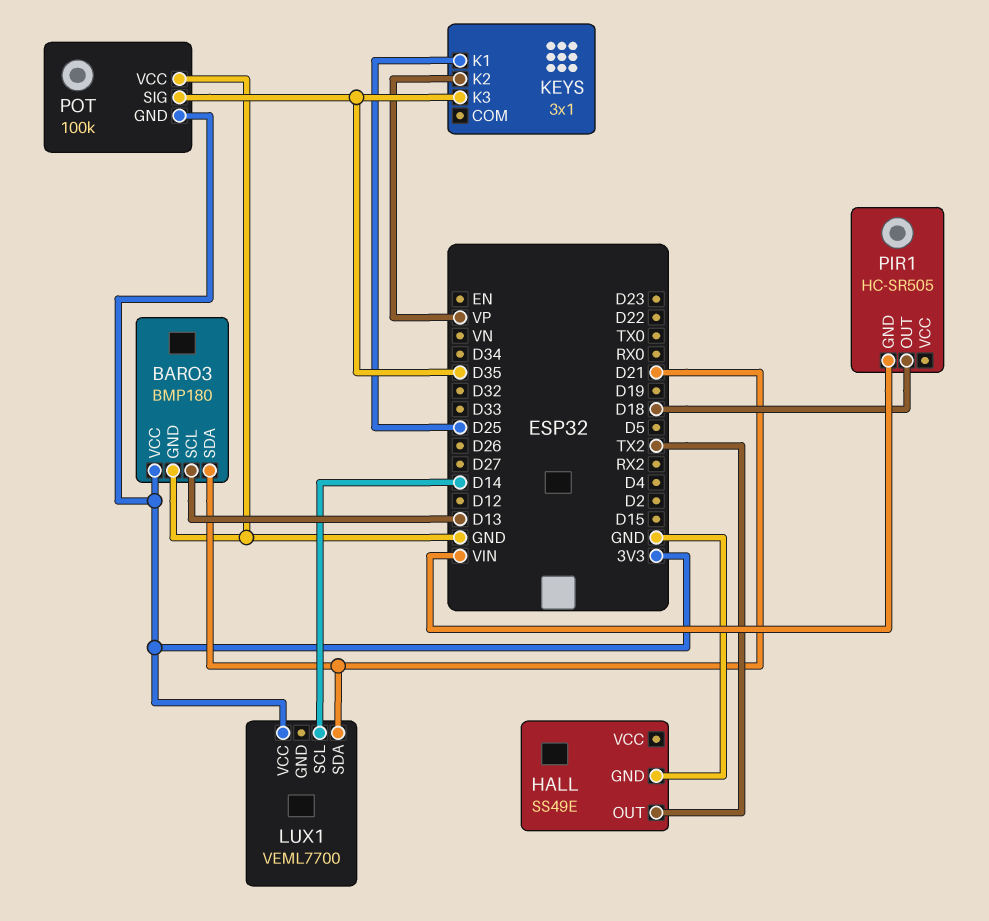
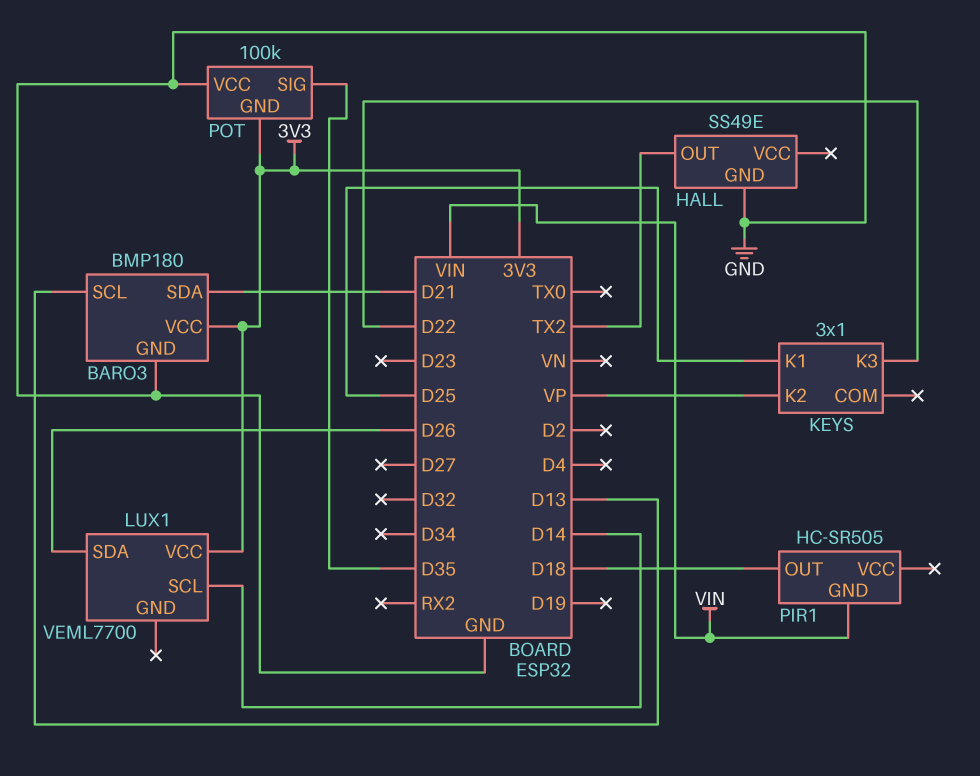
KEYS pin K3: D35 -> D22
LUX1 pin SDA: D21 -> D26

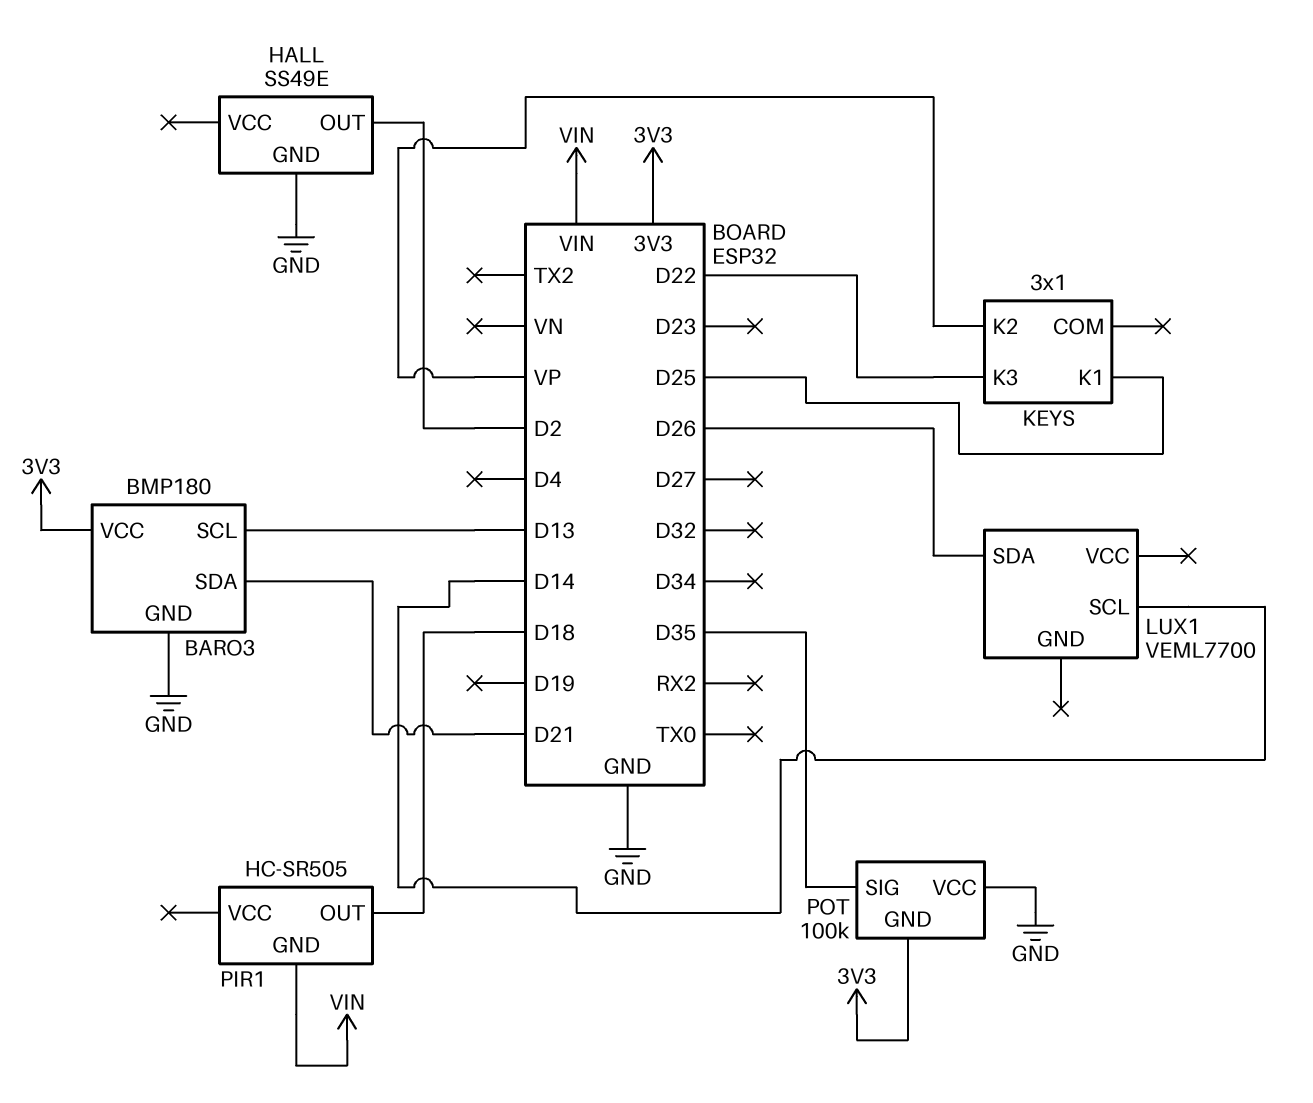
HALL pin OUT: TX2 -> D2
LUX1 pin VCC: 3V3 -> none

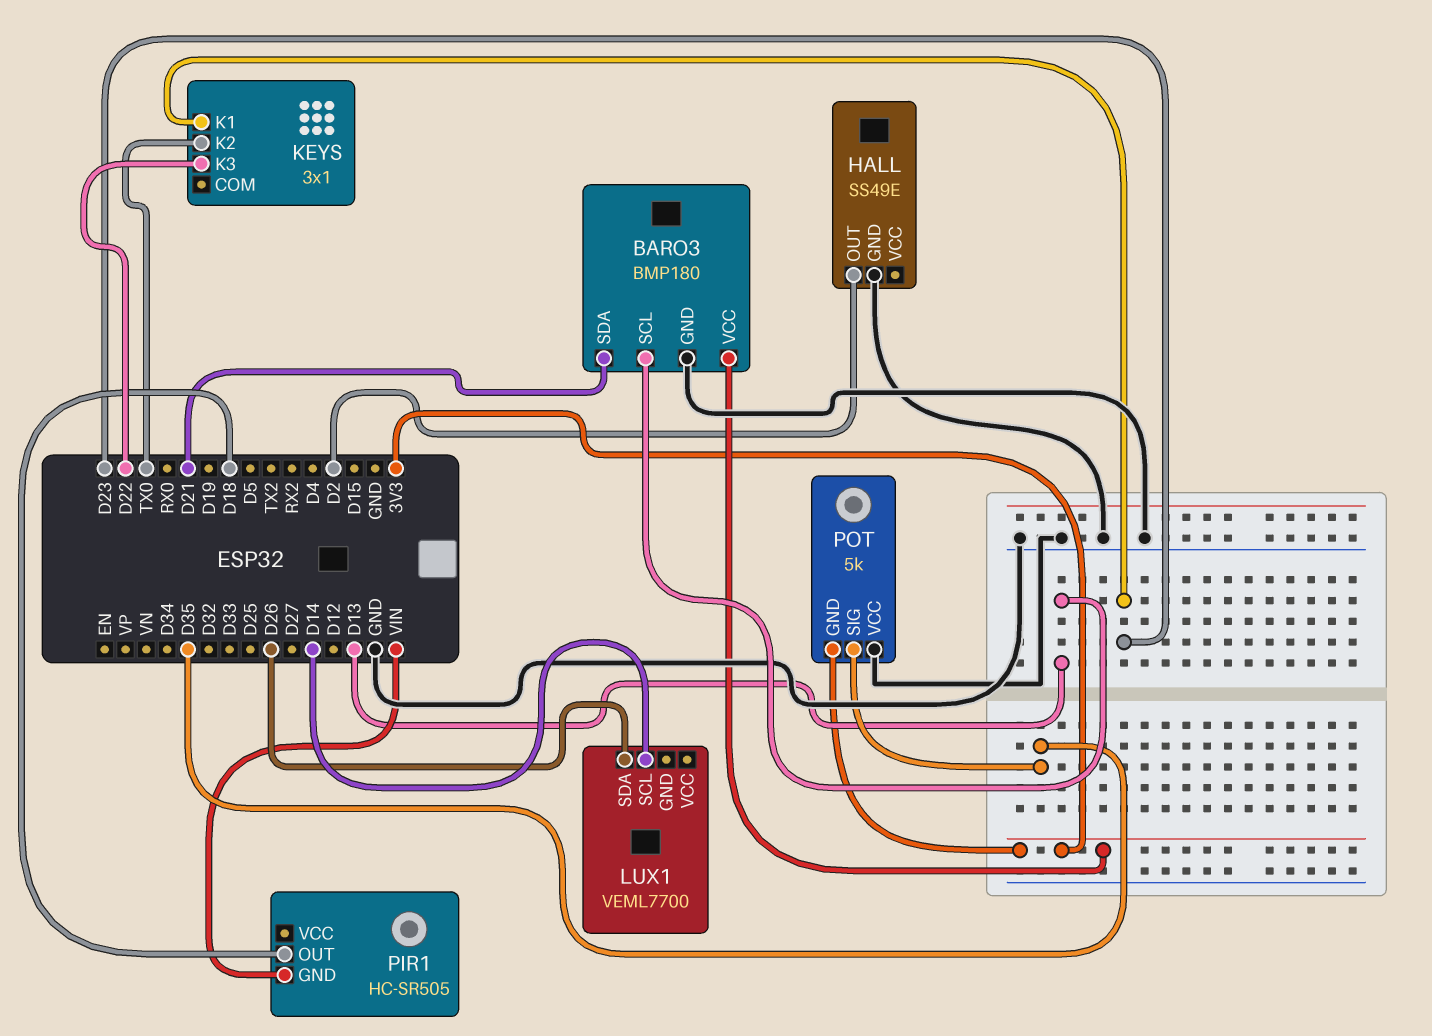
KEYS pin K1: D25 -> D23
KEYS pin K2: VP -> TX0
POT: 100k -> 5k

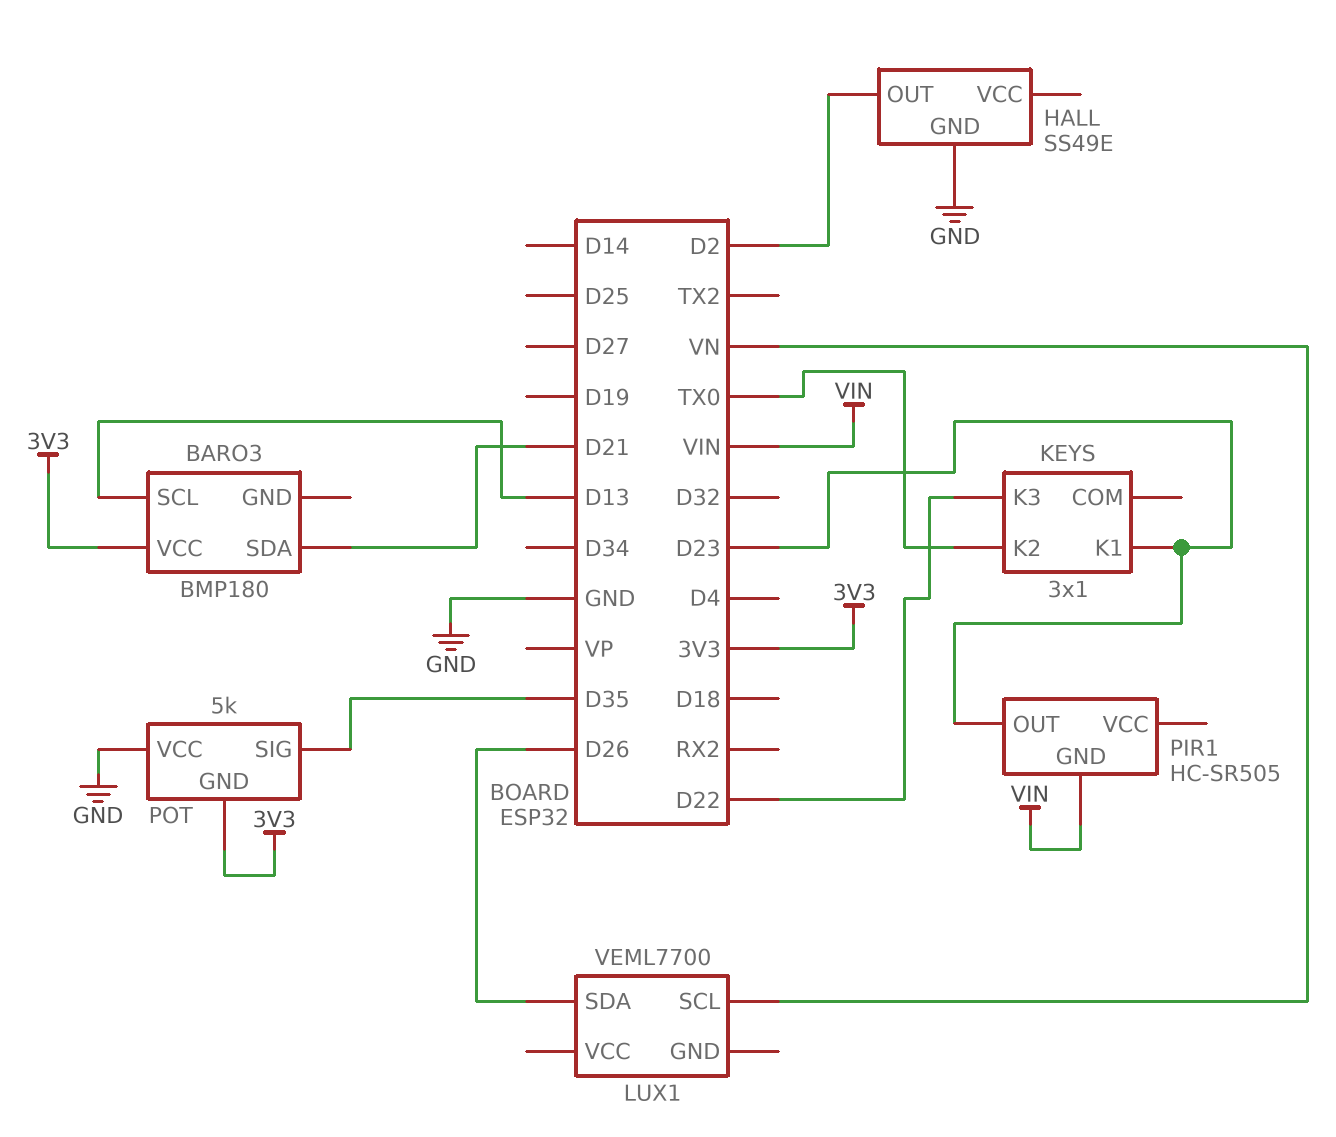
BARO3 pin GND: GND -> none
LUX1 pin SCL: D14 -> VN
PIR1 pin OUT: D18 -> D23

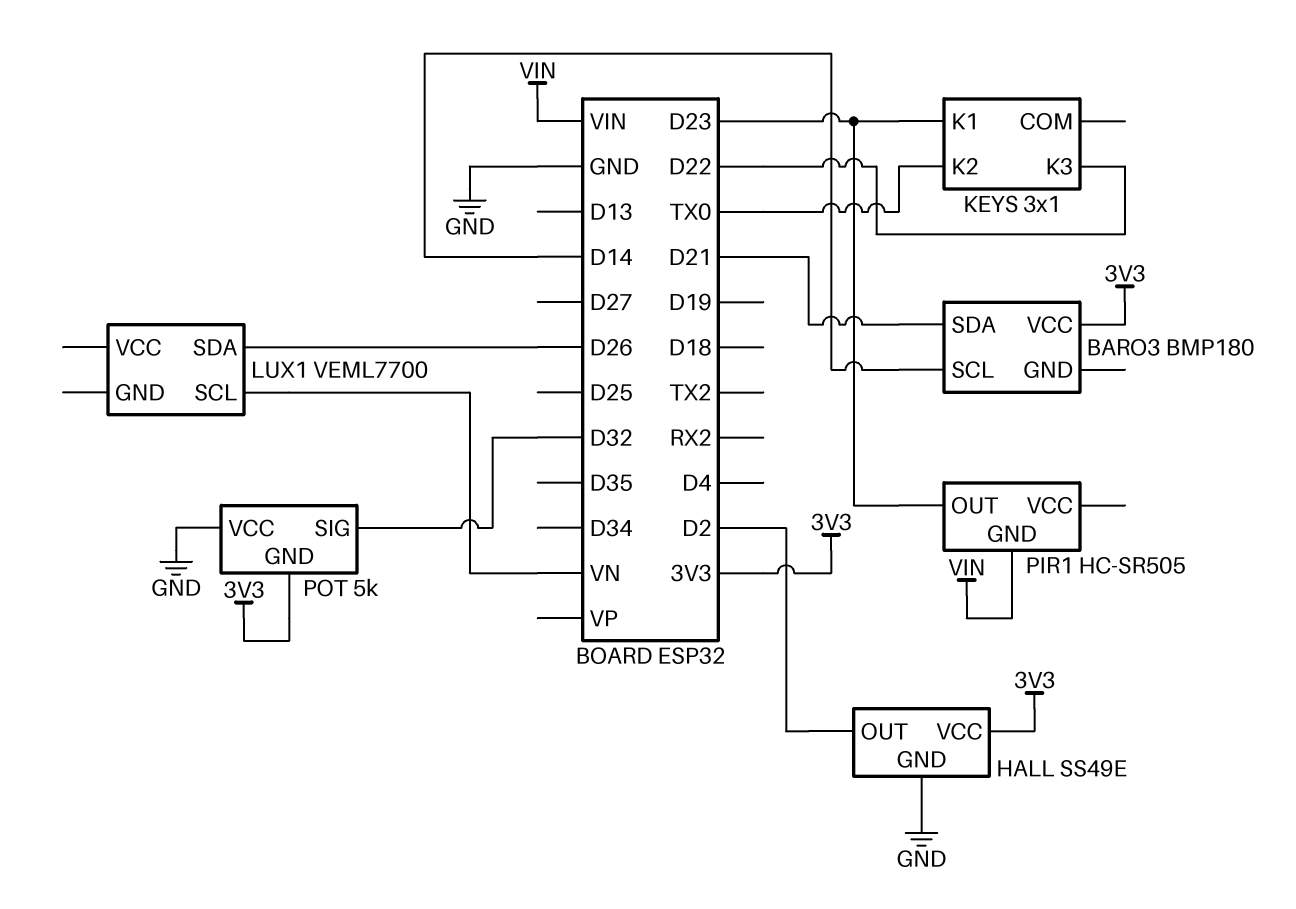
BARO3 pin SCL: D13 -> D14
HALL pin VCC: none -> 3V3
POT pin SIG: D35 -> D32

